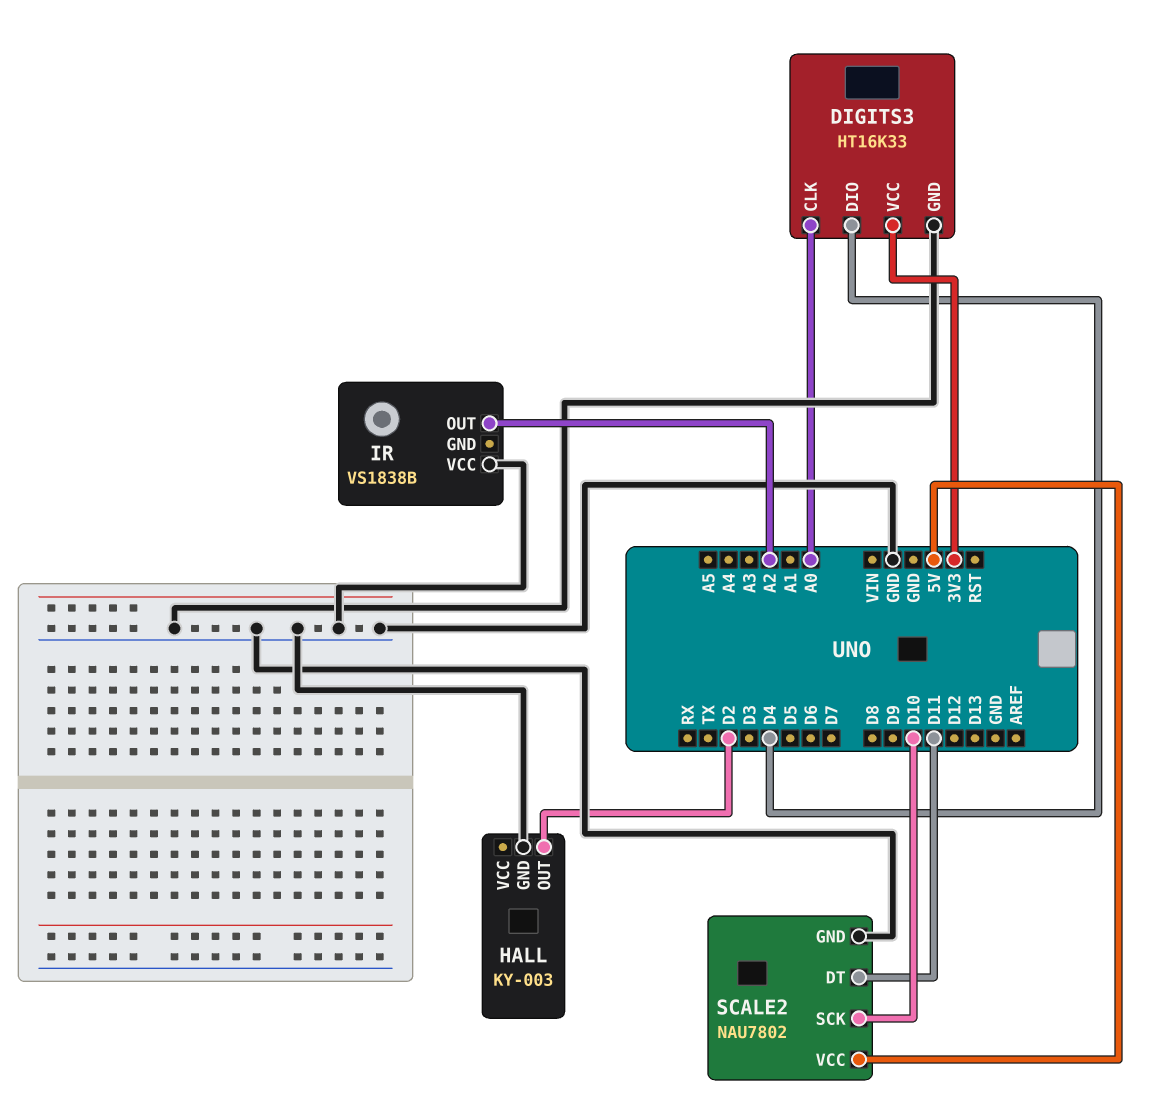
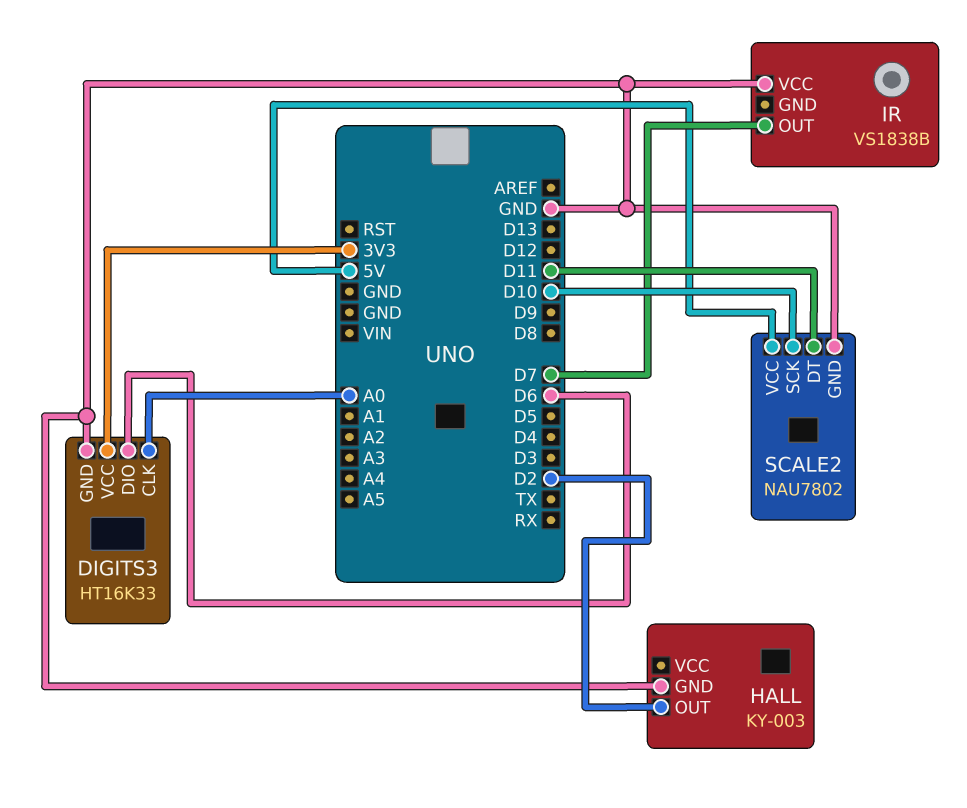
DIGITS3 pin DIO: D4 -> D6
IR pin OUT: A2 -> D7

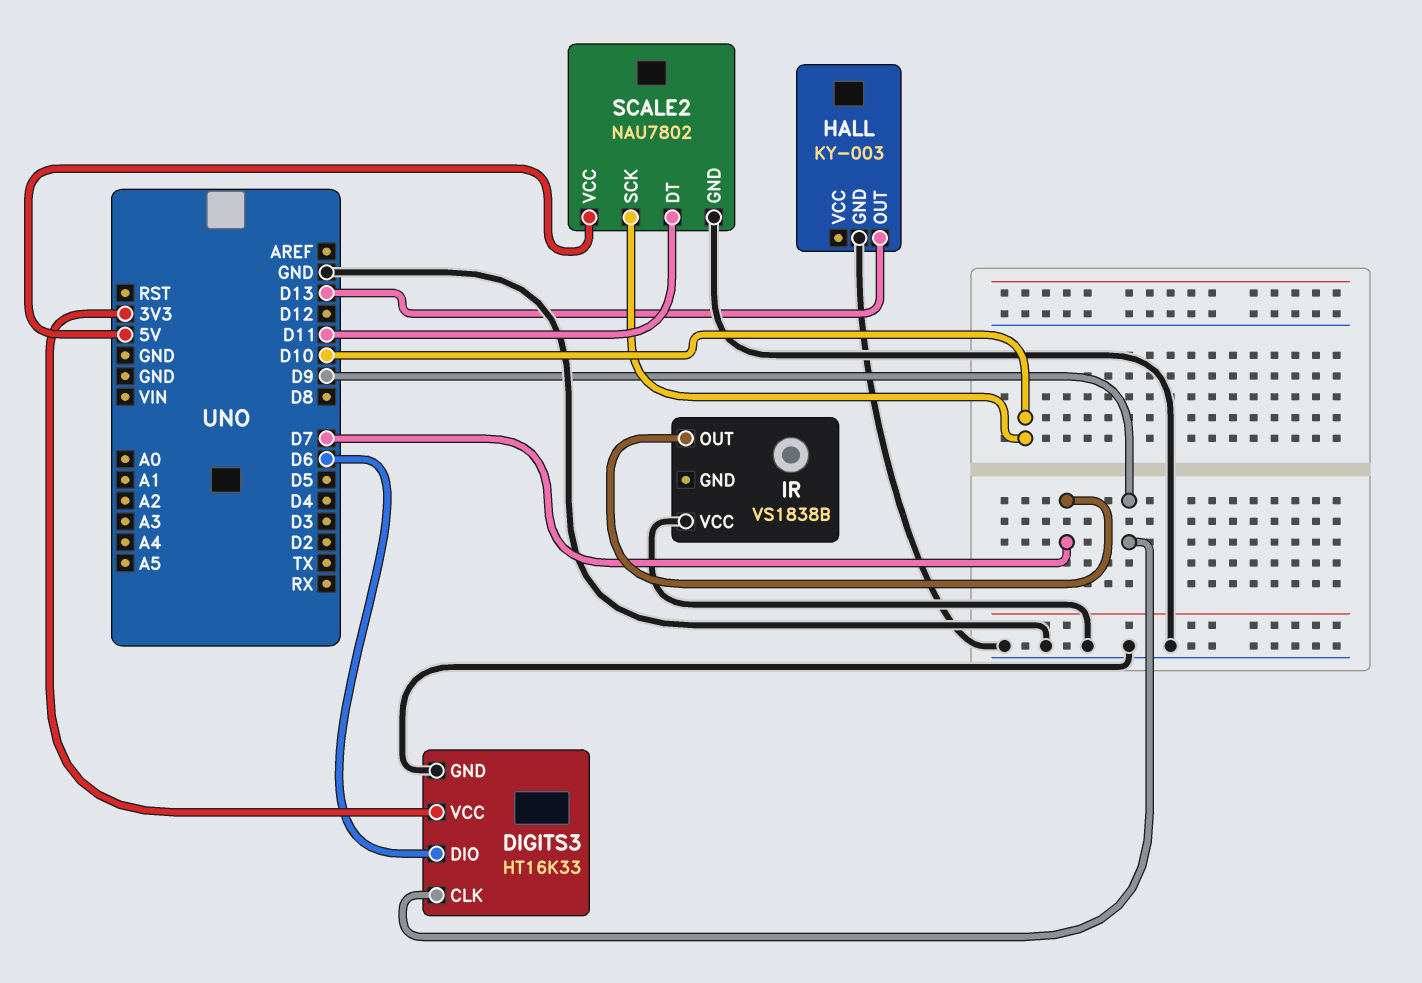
DIGITS3 pin CLK: A0 -> D9
HALL pin OUT: D2 -> D13

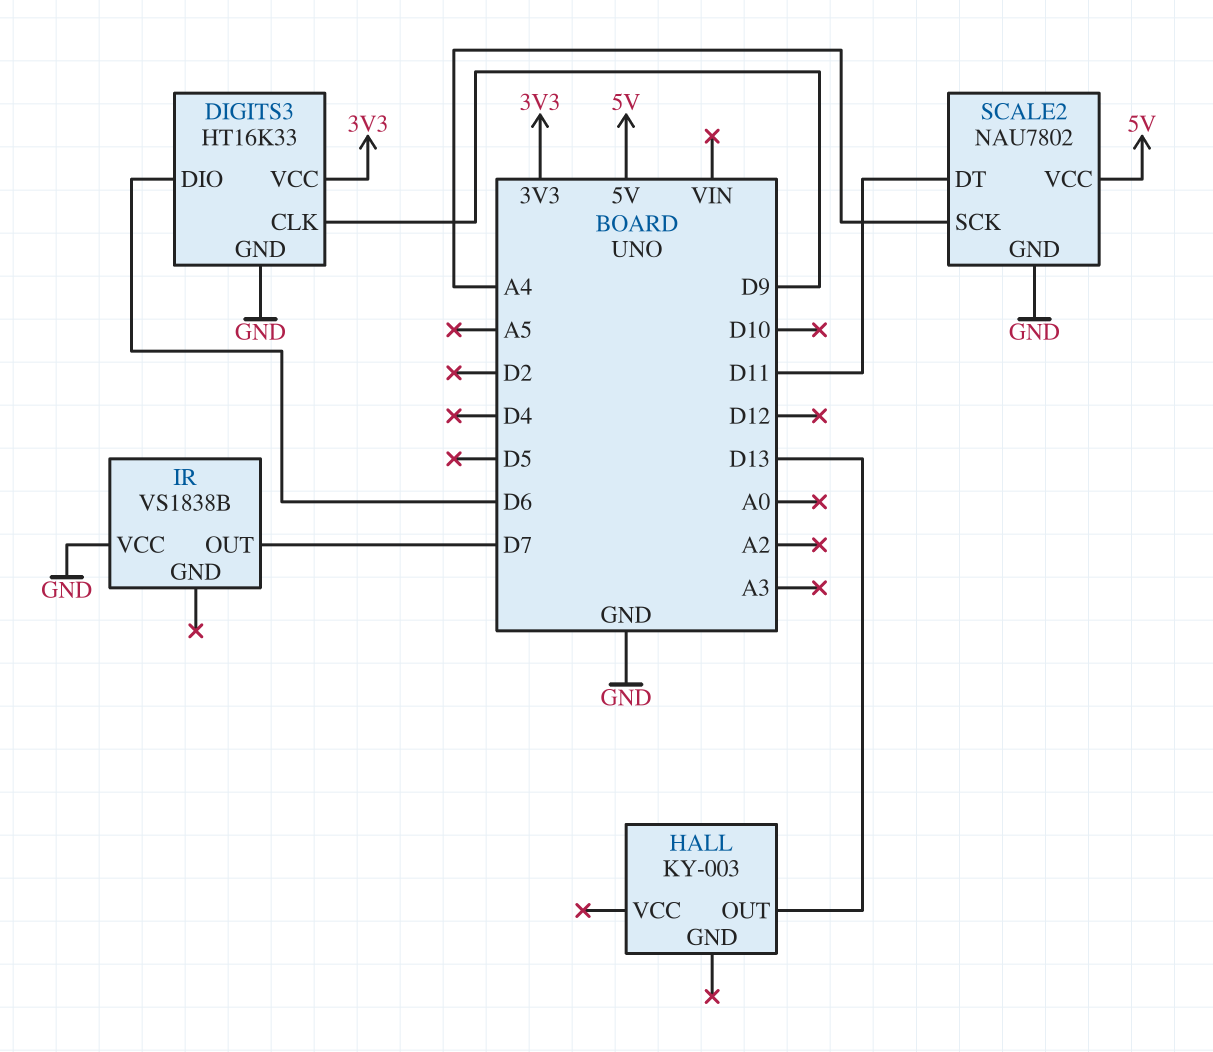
HALL pin GND: GND -> none
SCALE2 pin SCK: D10 -> A4

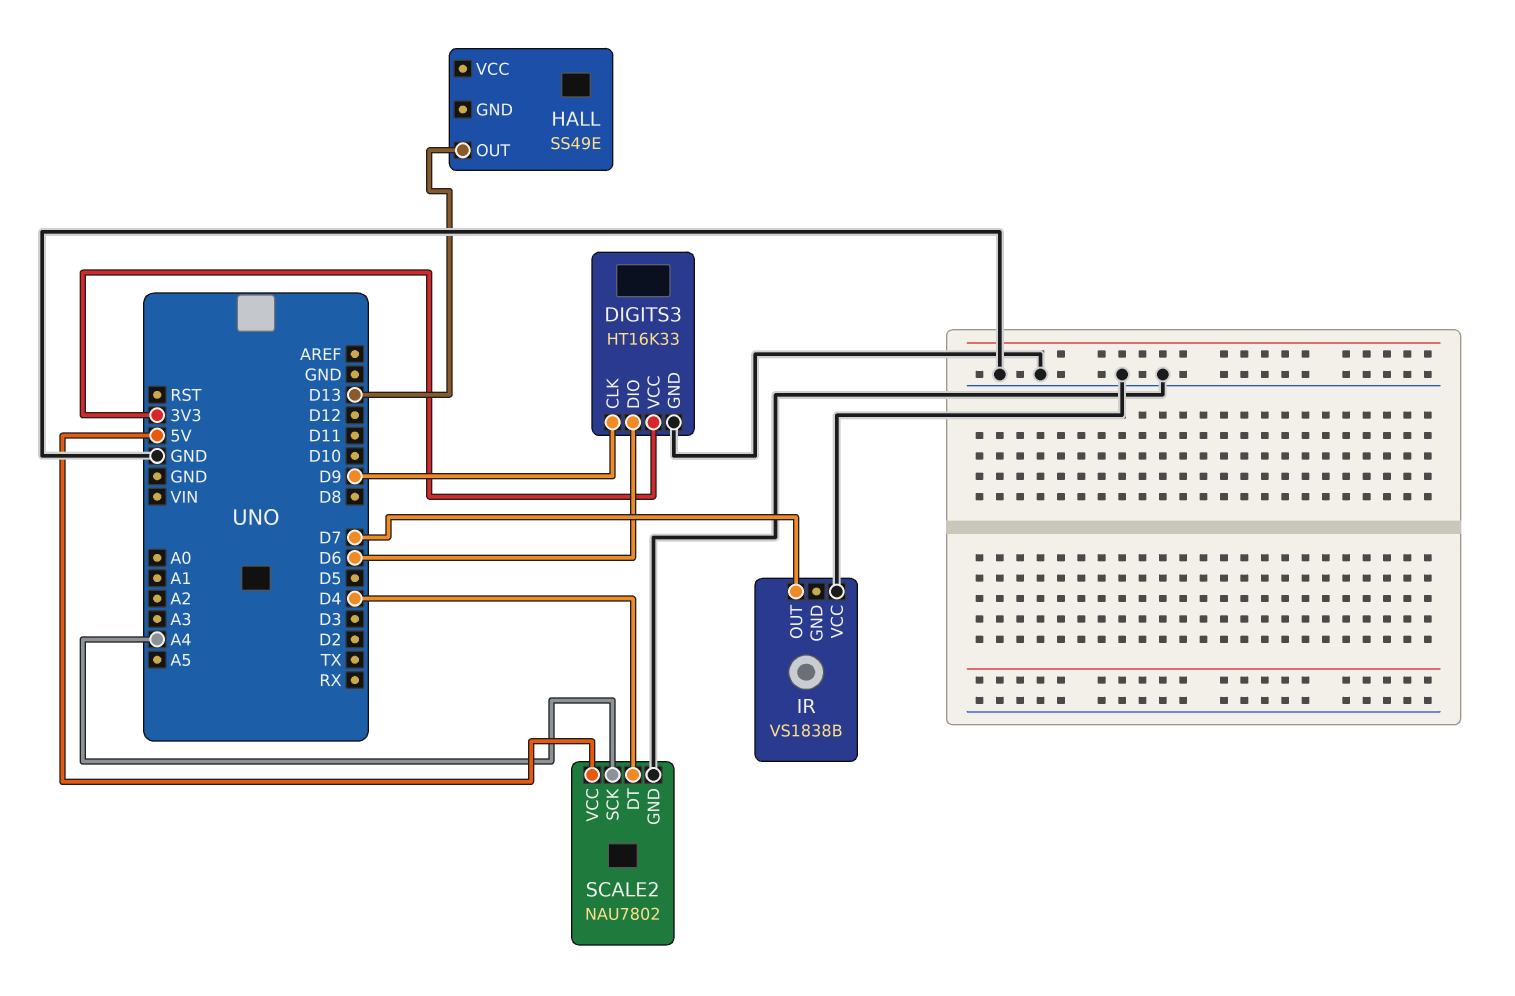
HALL: KY-003 -> SS49E
SCALE2 pin DT: D11 -> D4

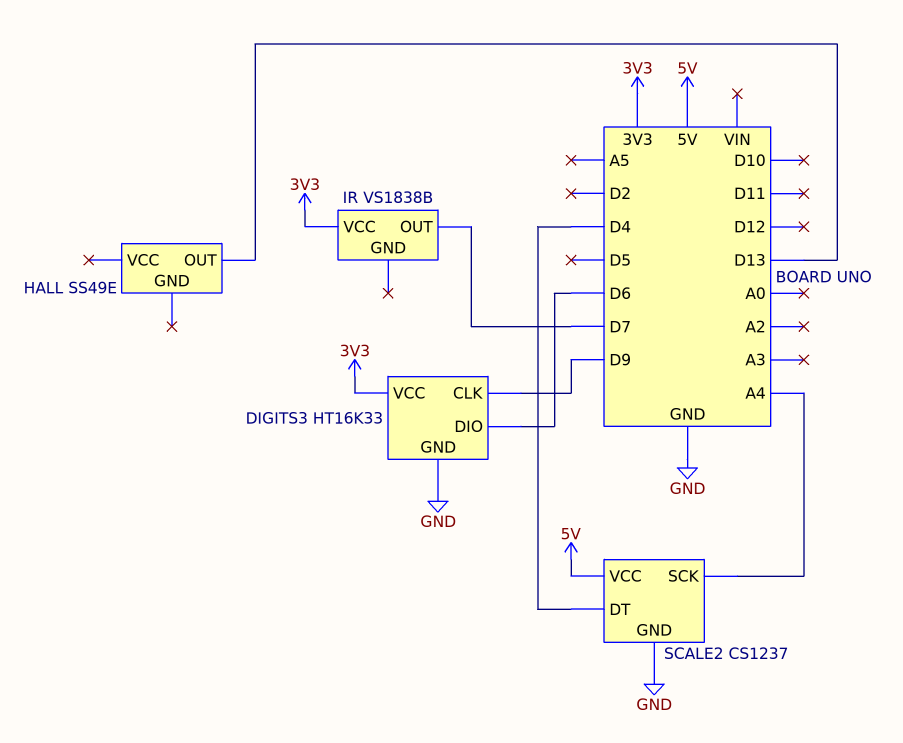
IR pin VCC: GND -> 3V3
SCALE2: NAU7802 -> CS1237

